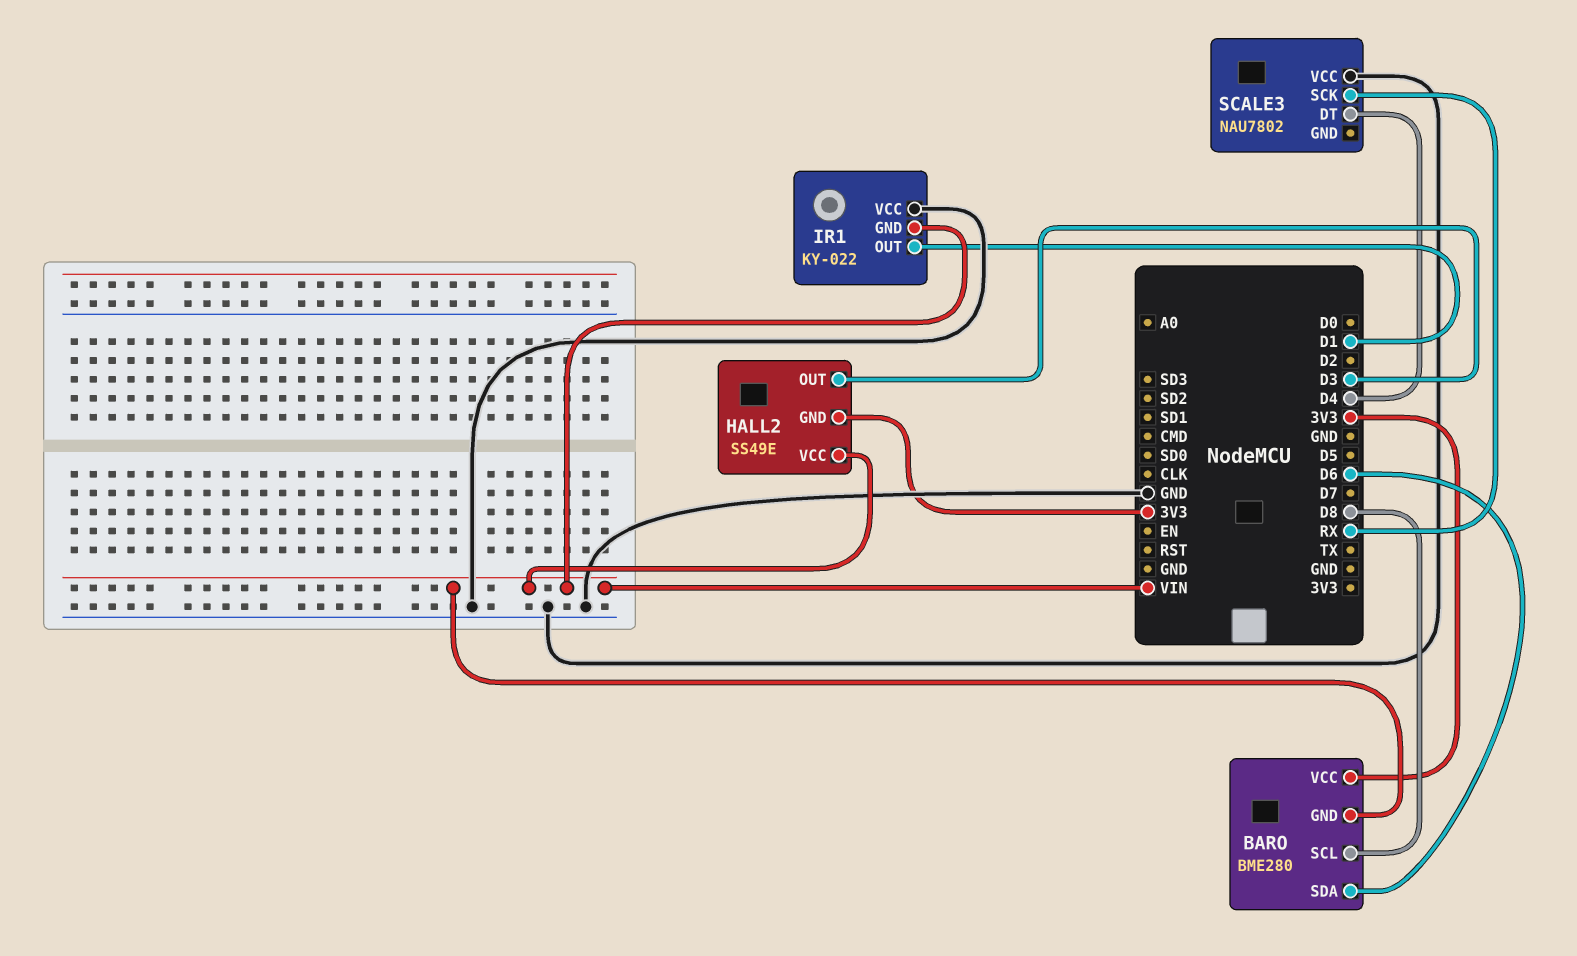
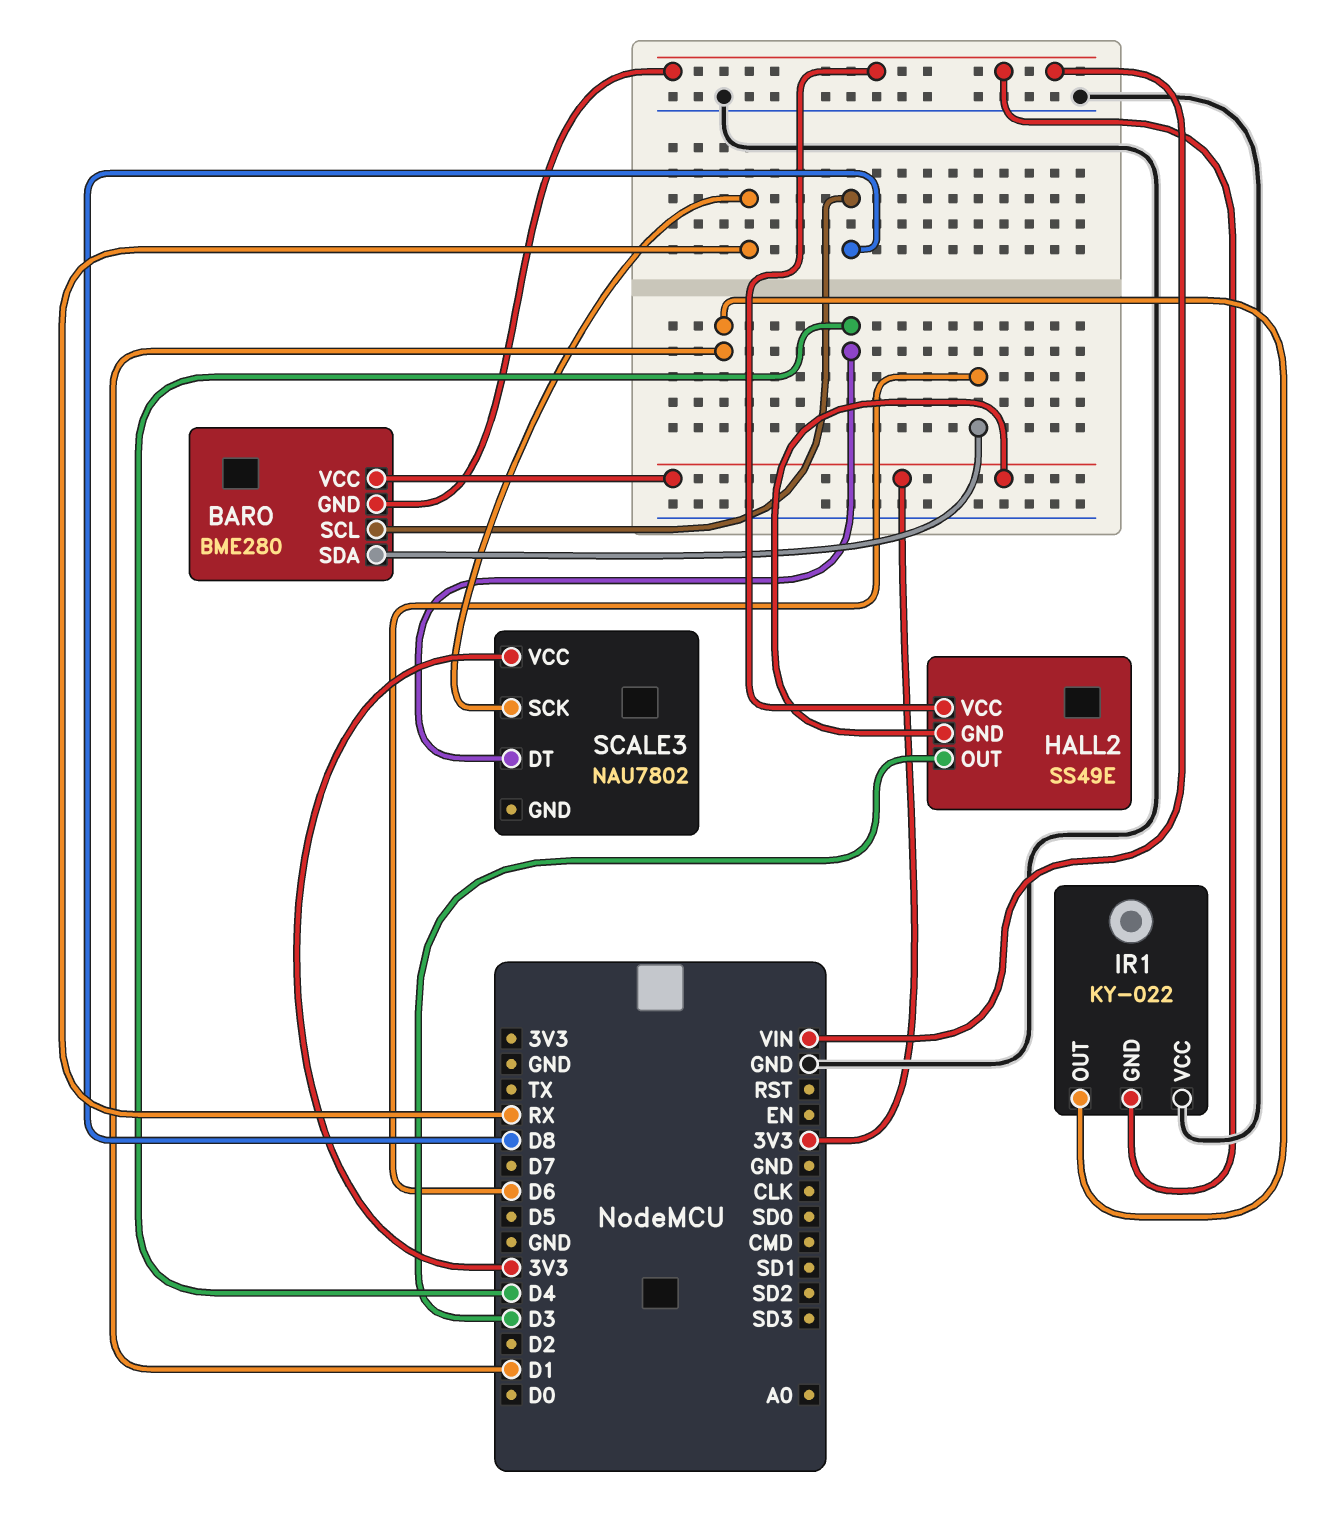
SCALE3 pin VCC: GND -> 3V3

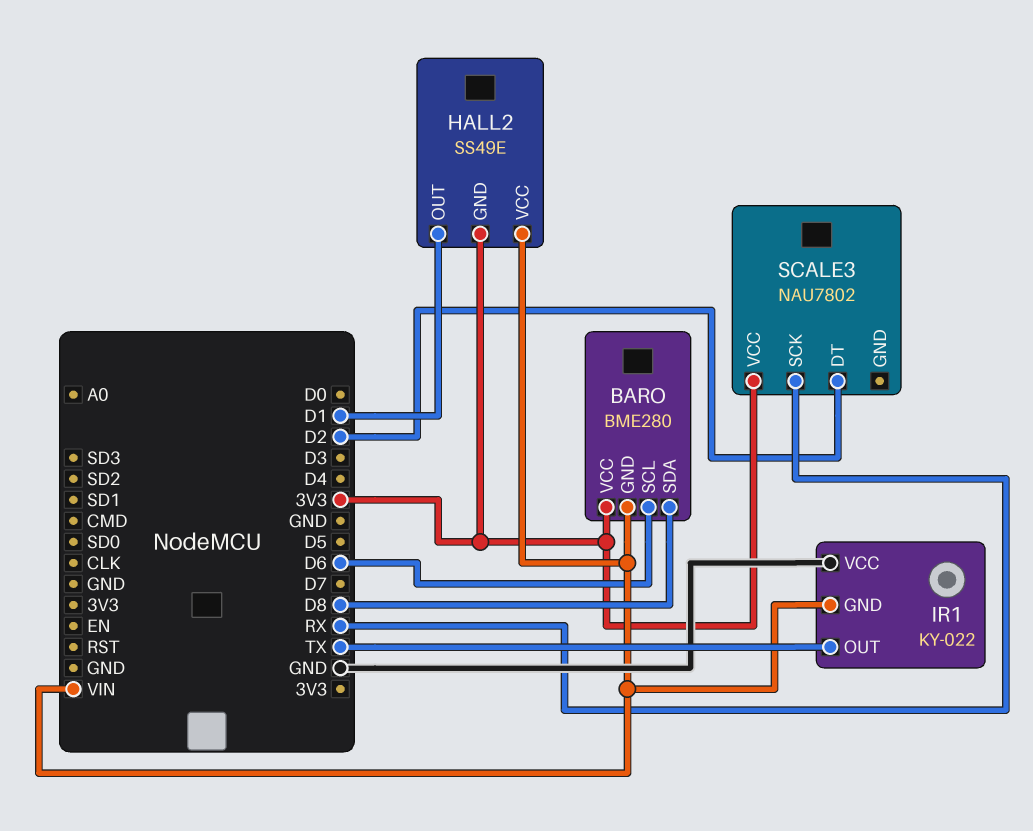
BARO pin SCL: D8 -> D6
BARO pin SDA: D6 -> D8
HALL2 pin OUT: D3 -> D1
IR1 pin OUT: D1 -> TX
SCALE3 pin DT: D4 -> D2

